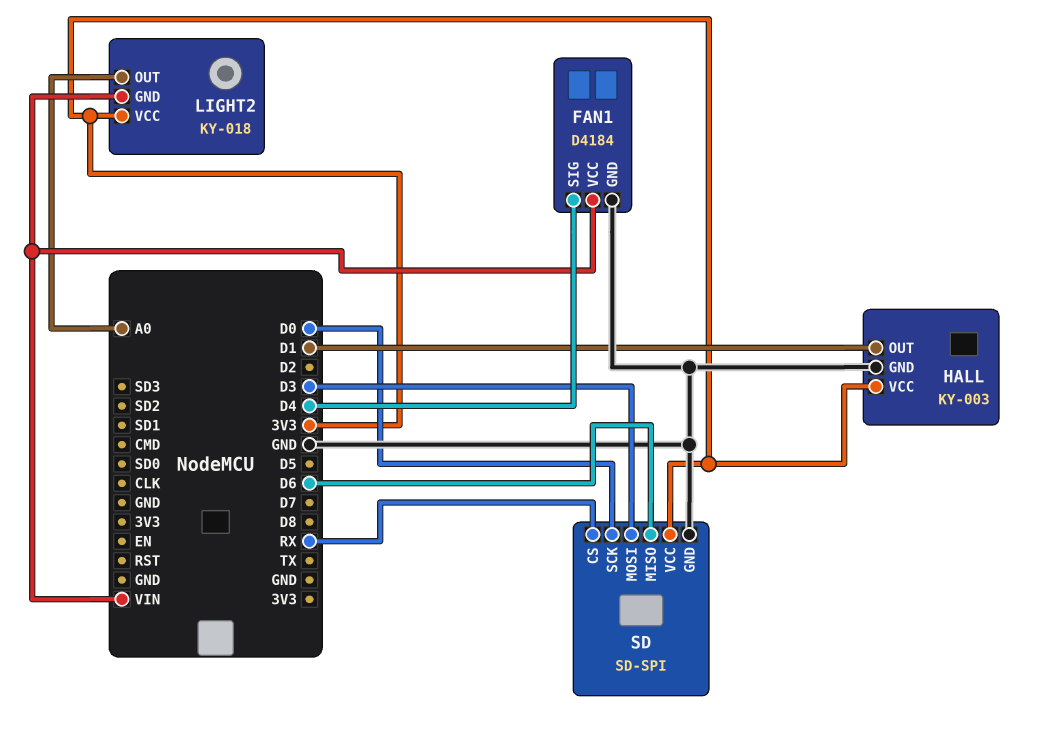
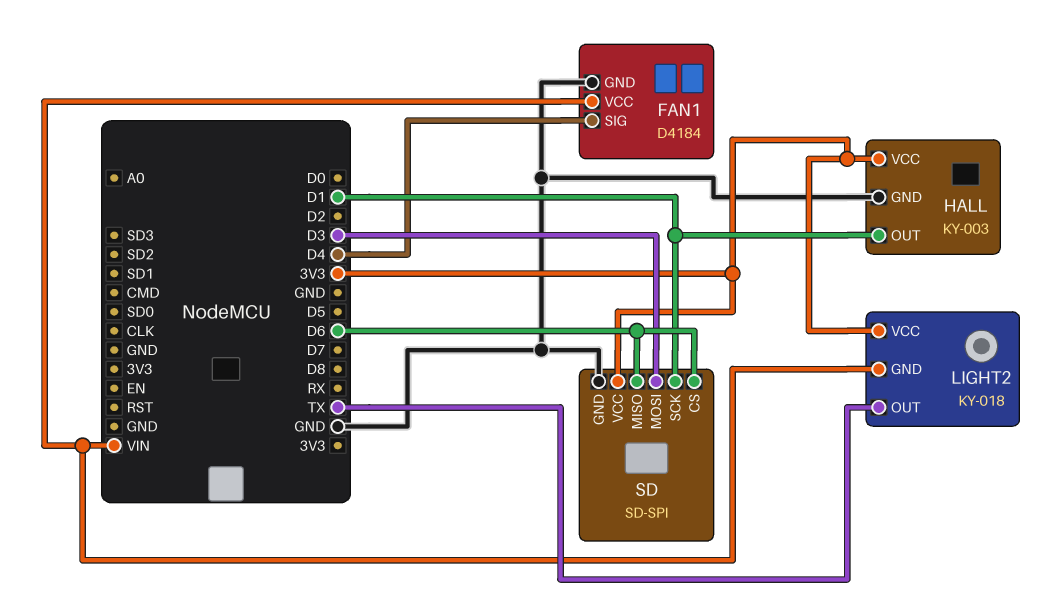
LIGHT2 pin OUT: A0 -> TX
SD pin CS: RX -> D6
SD pin SCK: D0 -> D1

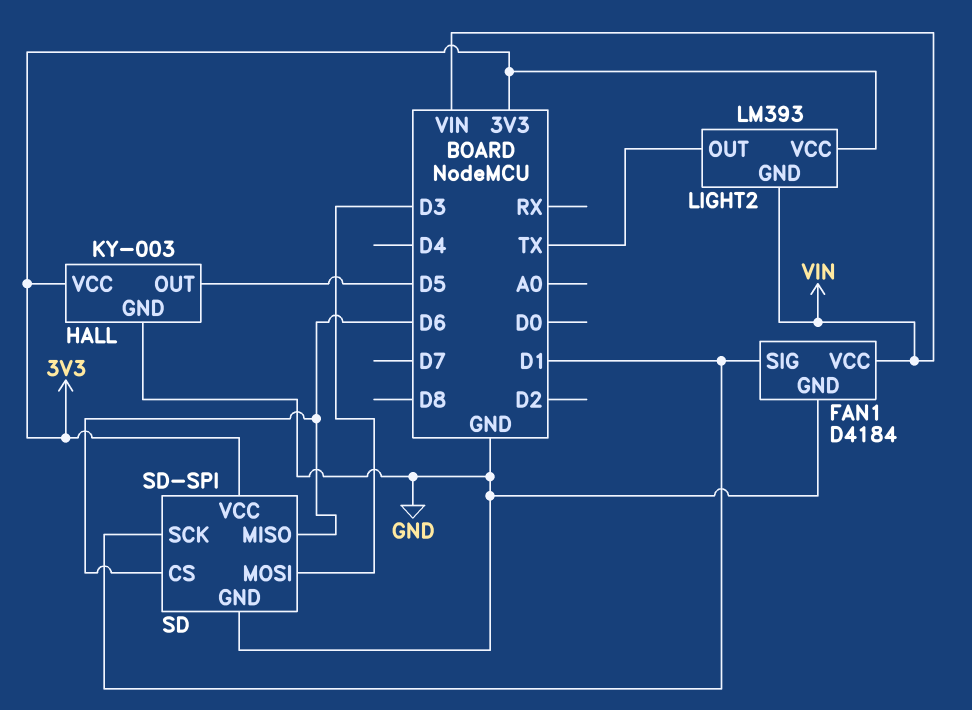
FAN1 pin SIG: D4 -> D1
HALL pin OUT: D1 -> D5
LIGHT2: KY-018 -> LM393

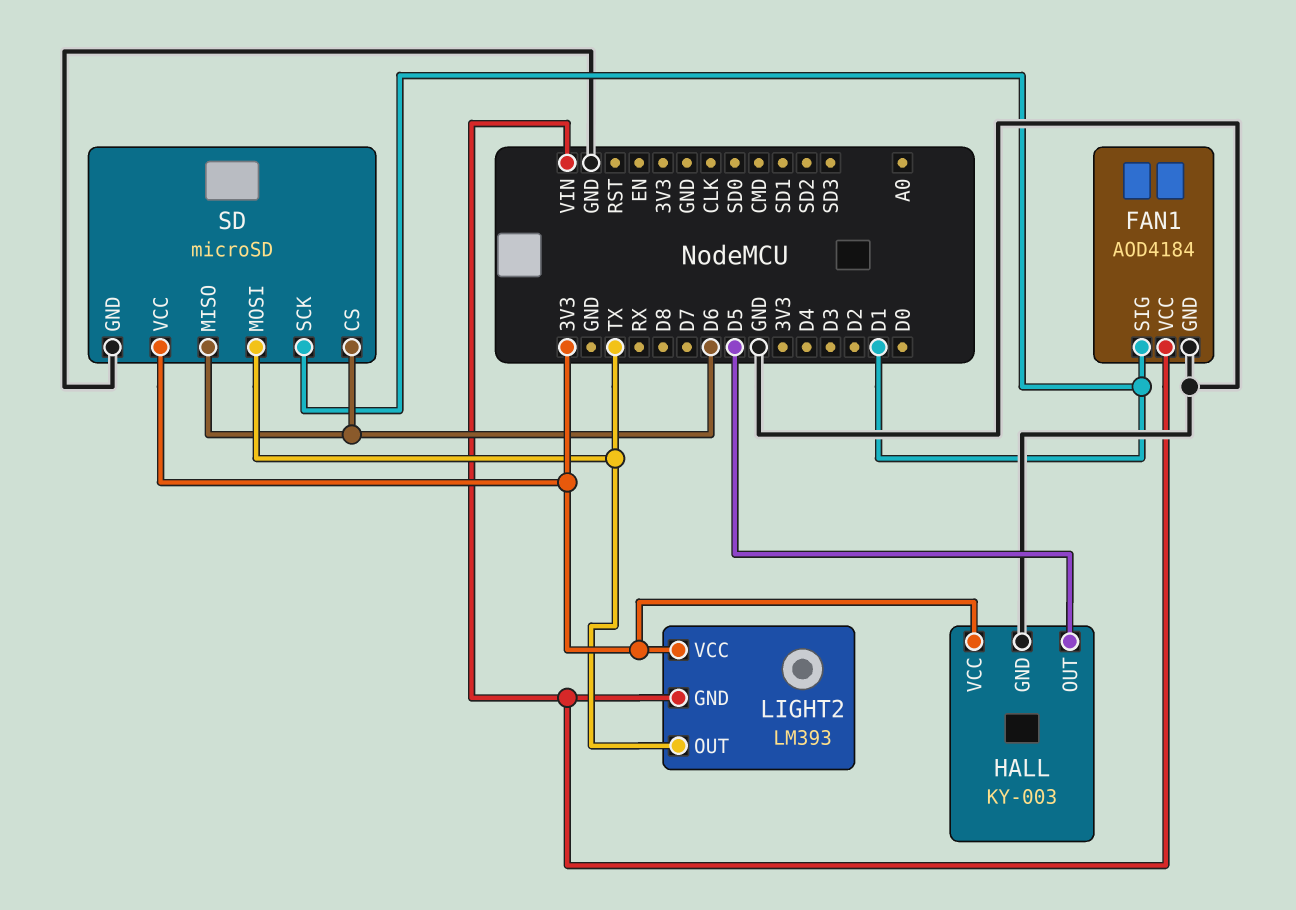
FAN1: D4184 -> AOD4184
SD: SD-SPI -> microSD
SD pin MOSI: D3 -> TX

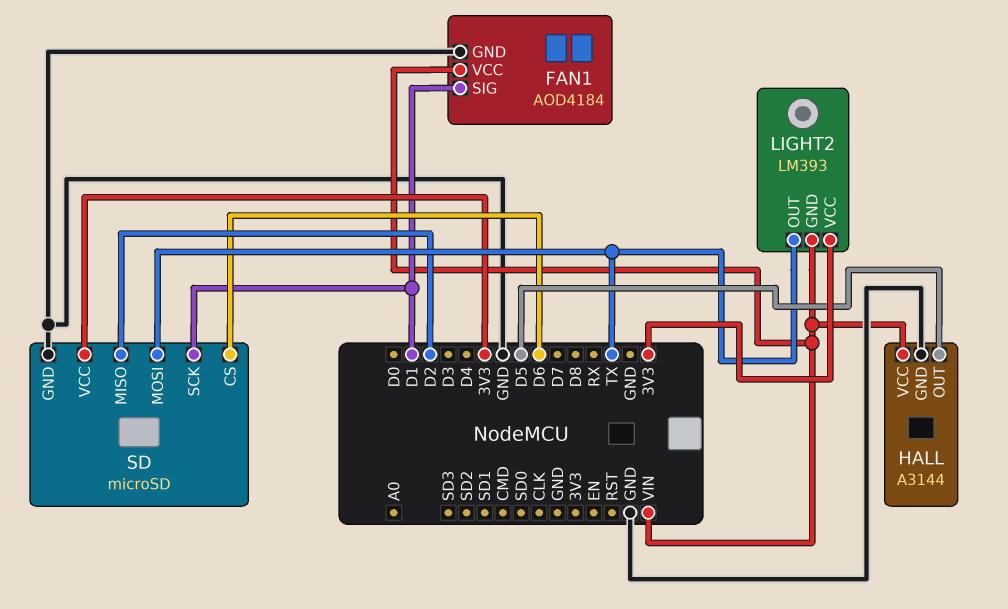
HALL: KY-003 -> A3144
HALL pin VCC: 3V3 -> VIN
SD pin MISO: D6 -> D2

